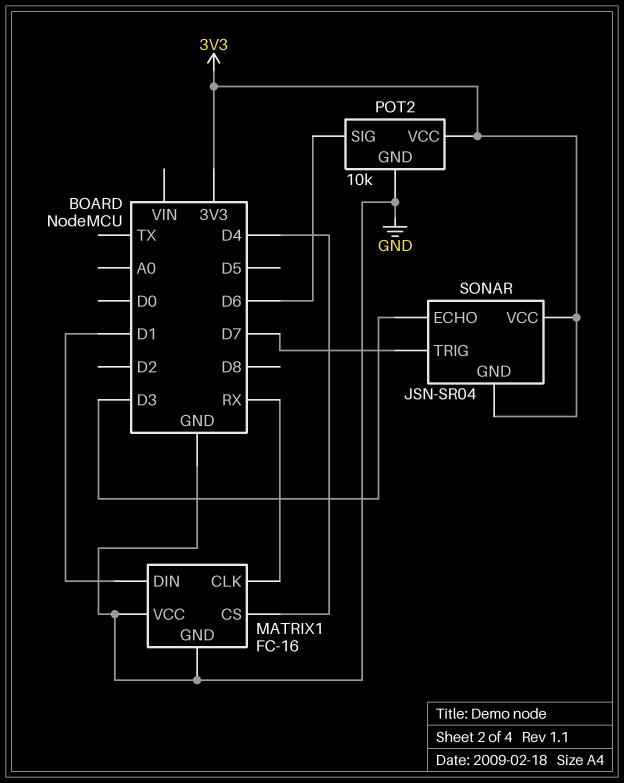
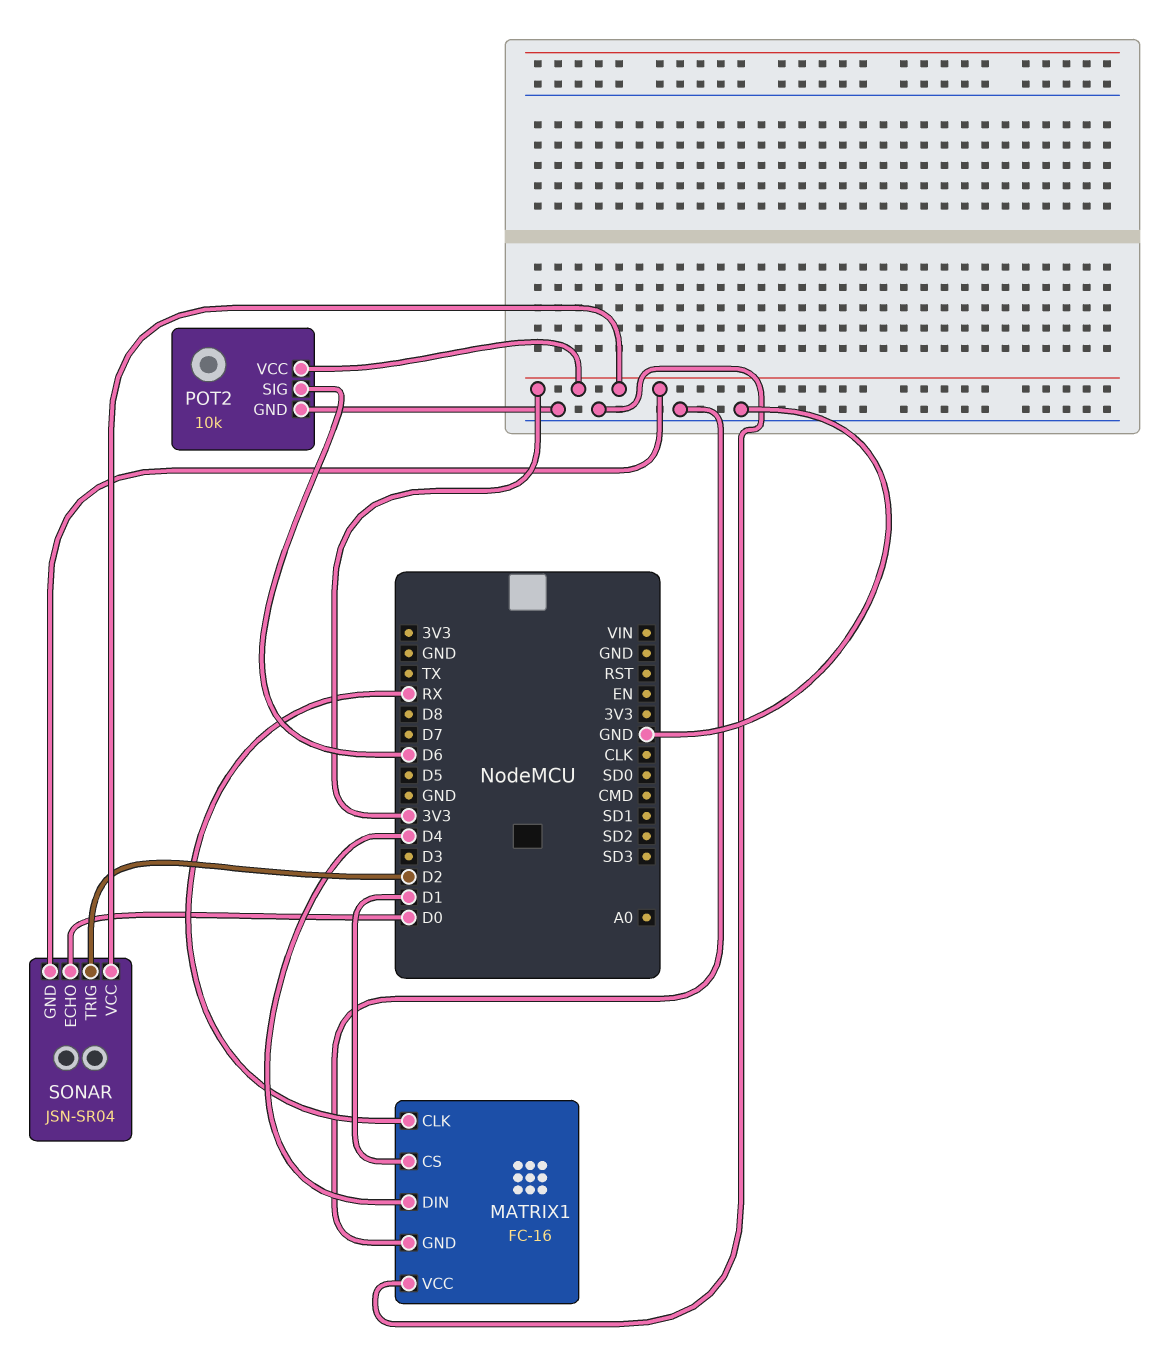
MATRIX1 pin CS: D4 -> D1
MATRIX1 pin DIN: D1 -> D4
SONAR pin ECHO: D3 -> D0
SONAR pin TRIG: D7 -> D2

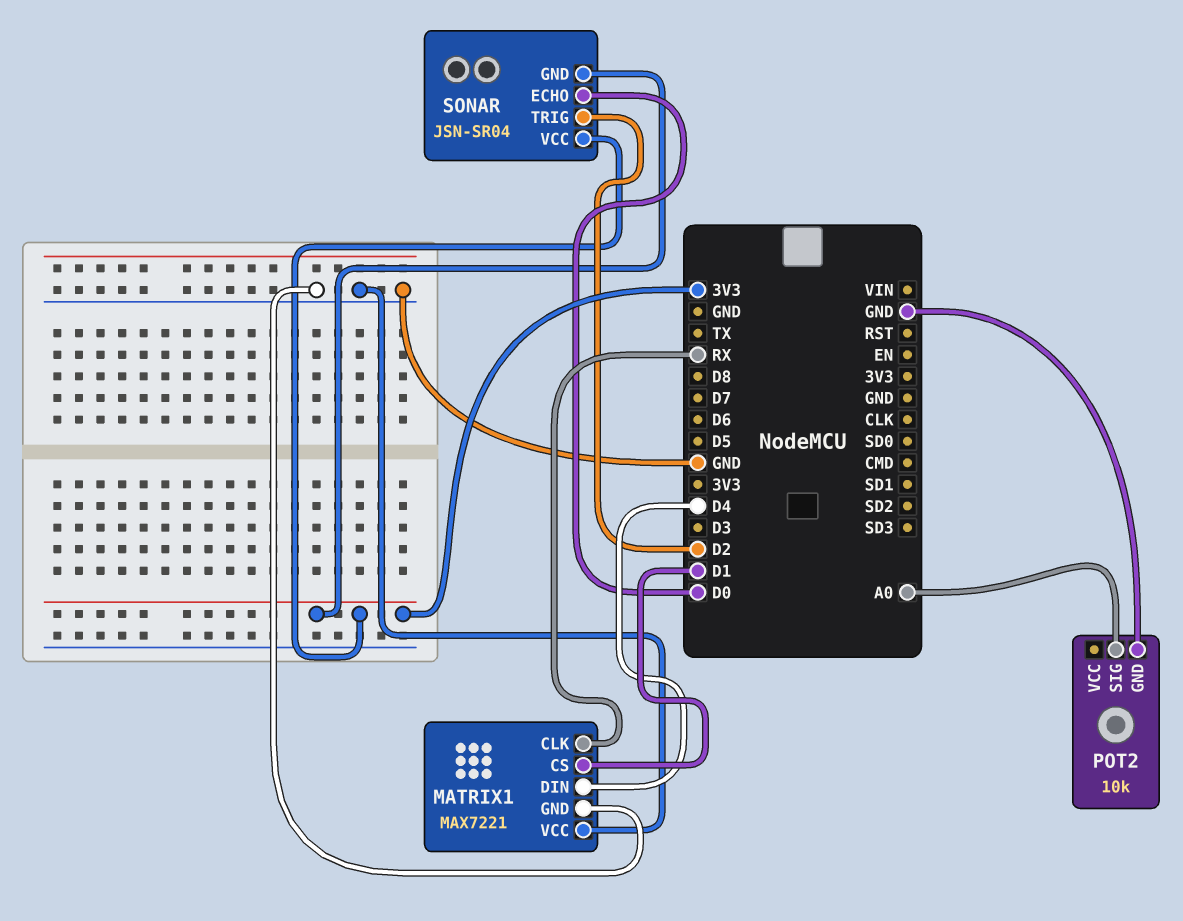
MATRIX1: FC-16 -> MAX7221
POT2 pin SIG: D6 -> A0
POT2 pin VCC: 3V3 -> none

